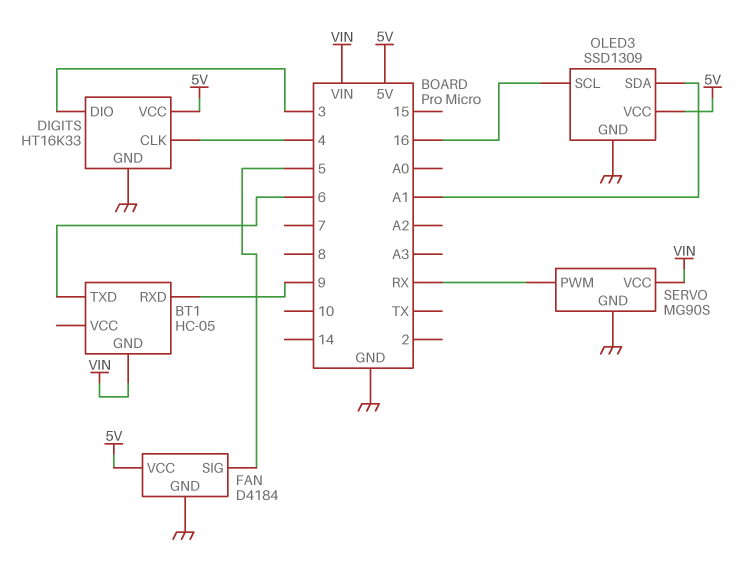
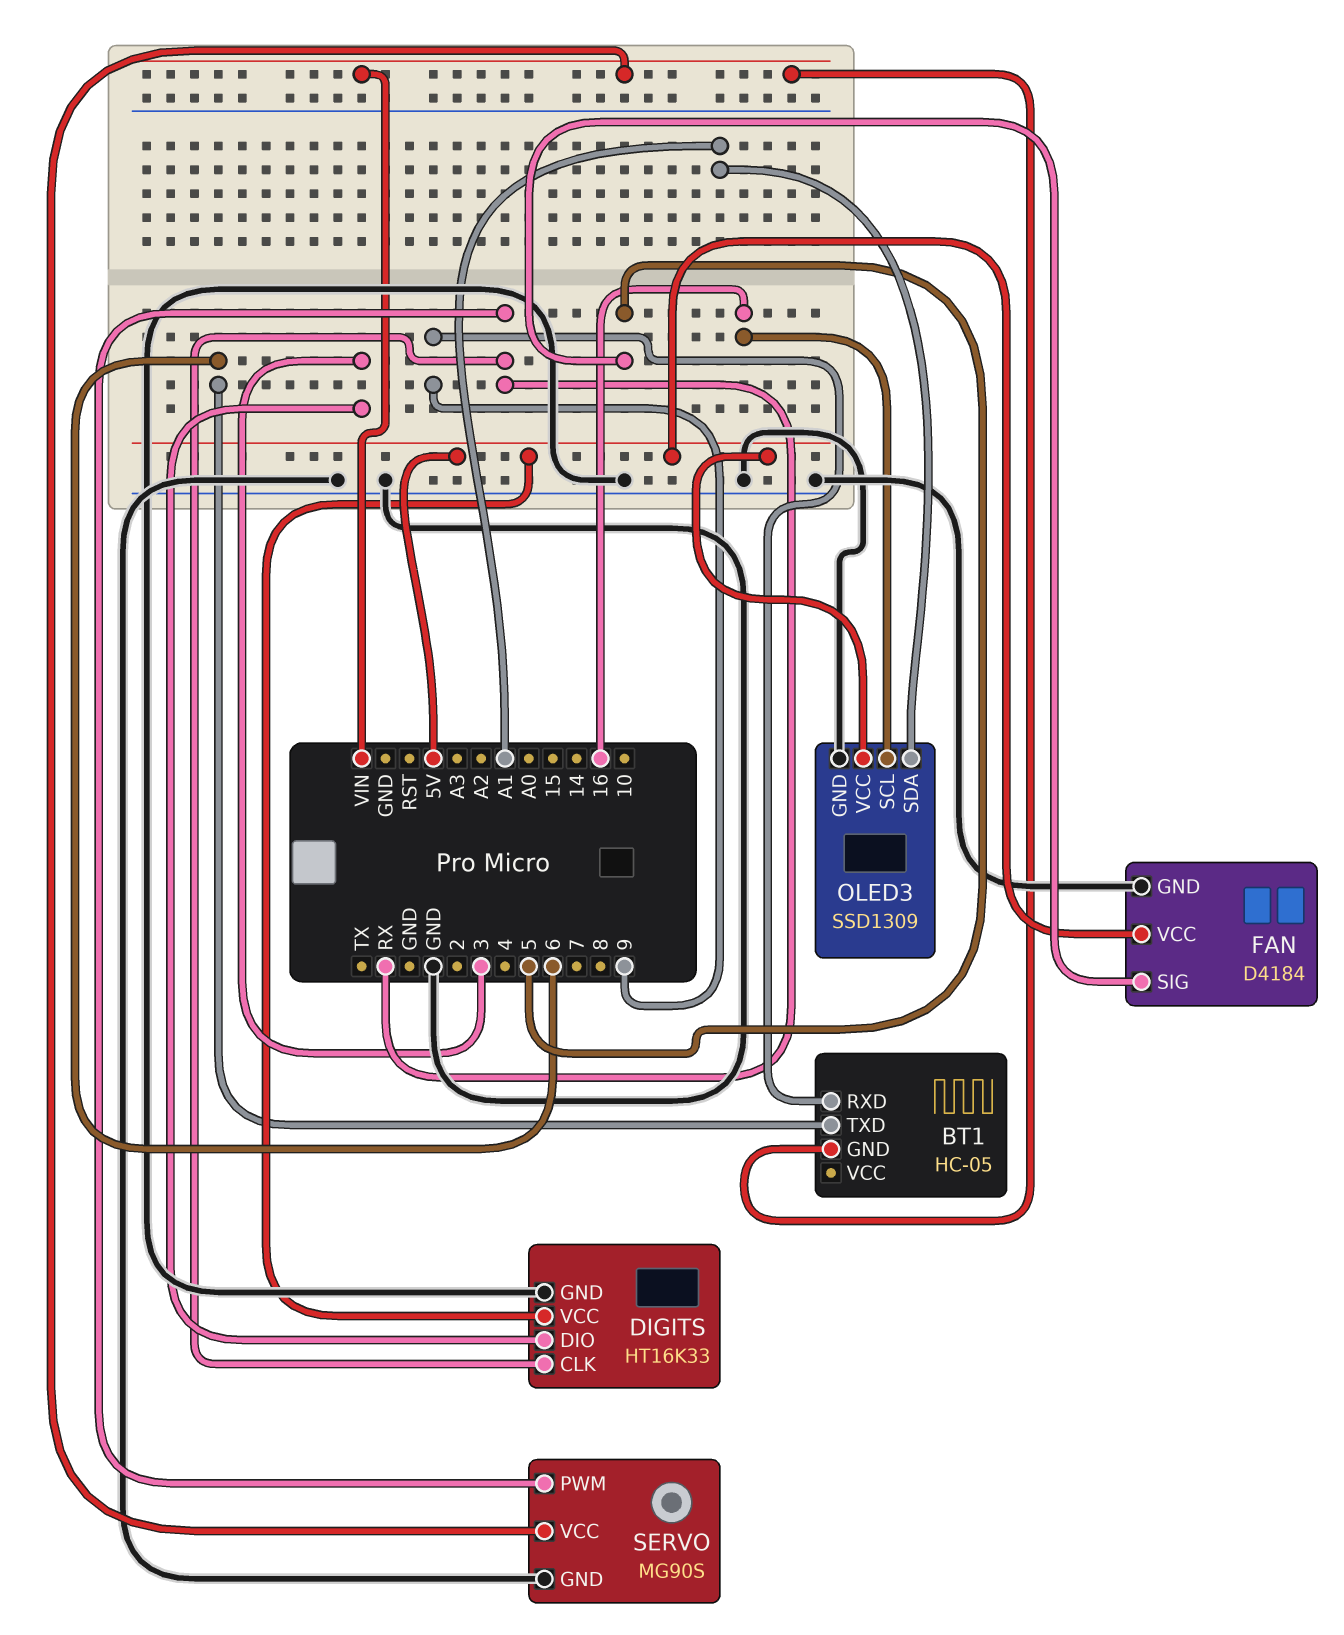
DIGITS pin CLK: 4 -> RX

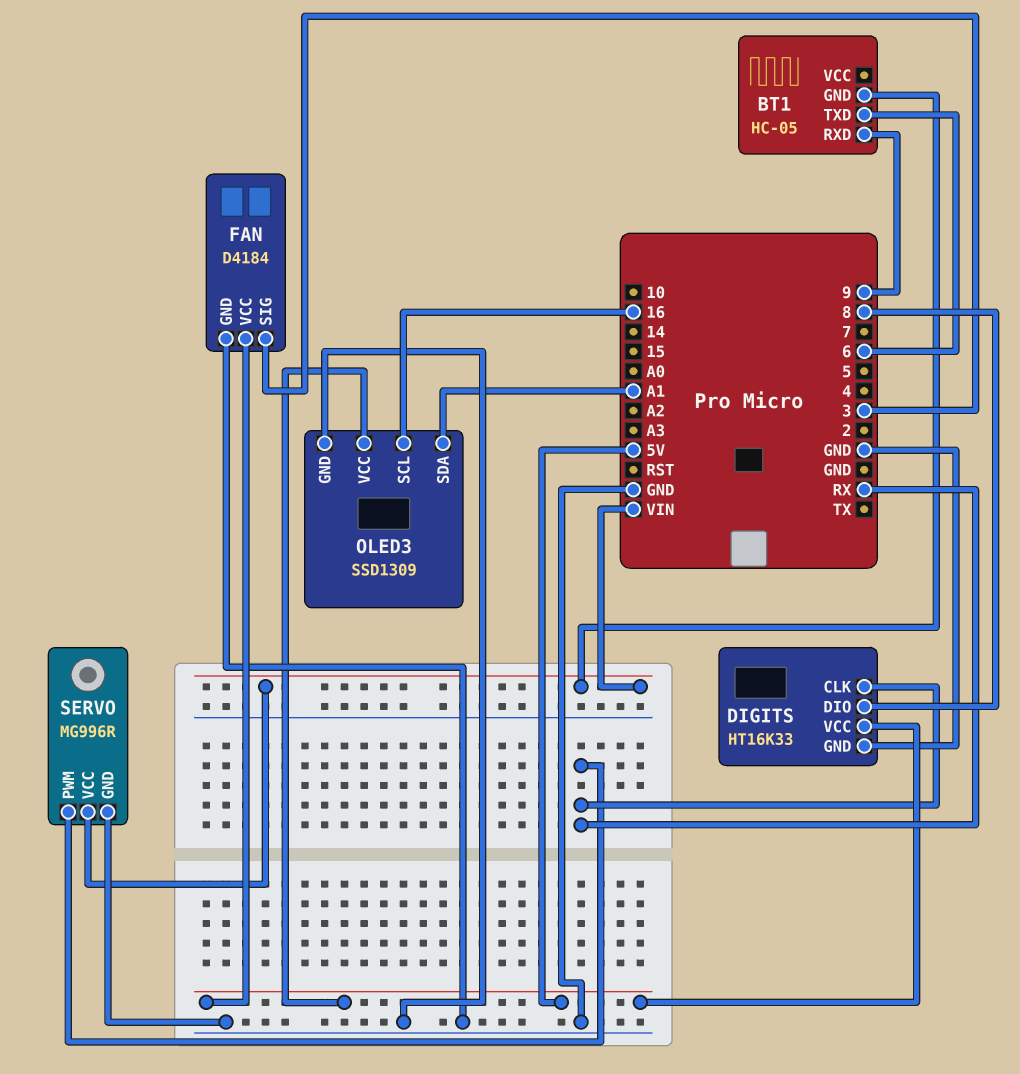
DIGITS pin DIO: 3 -> 8
FAN pin SIG: 5 -> 3
SERVO: MG90S -> MG996R

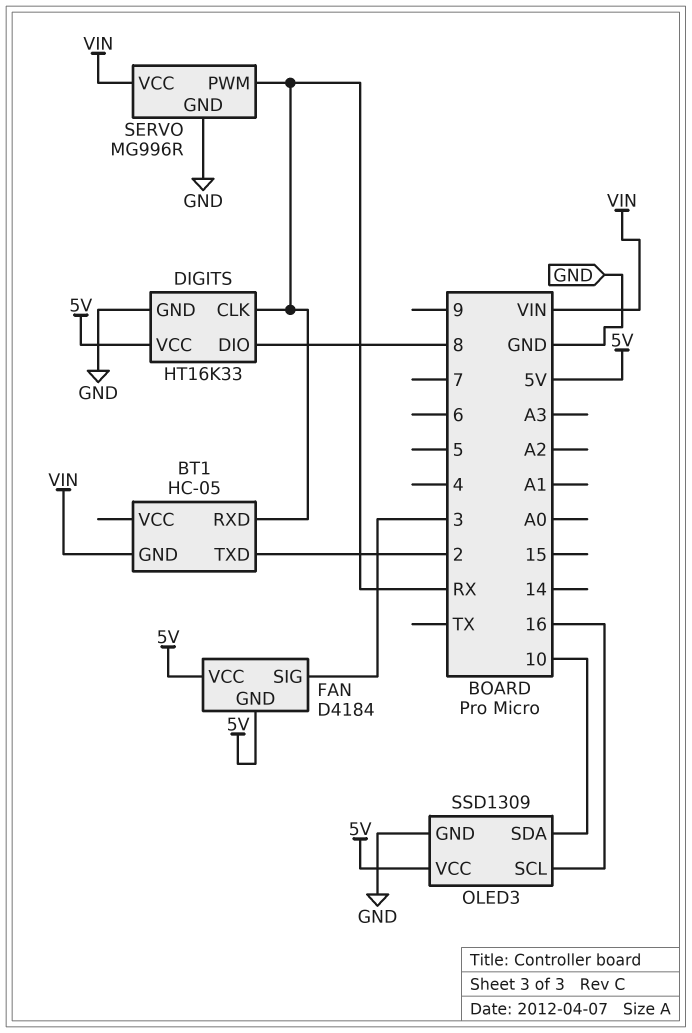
BT1 pin RXD: 9 -> RX
BT1 pin TXD: 6 -> 2
FAN pin GND: GND -> 5V
OLED3 pin SDA: A1 -> 10

